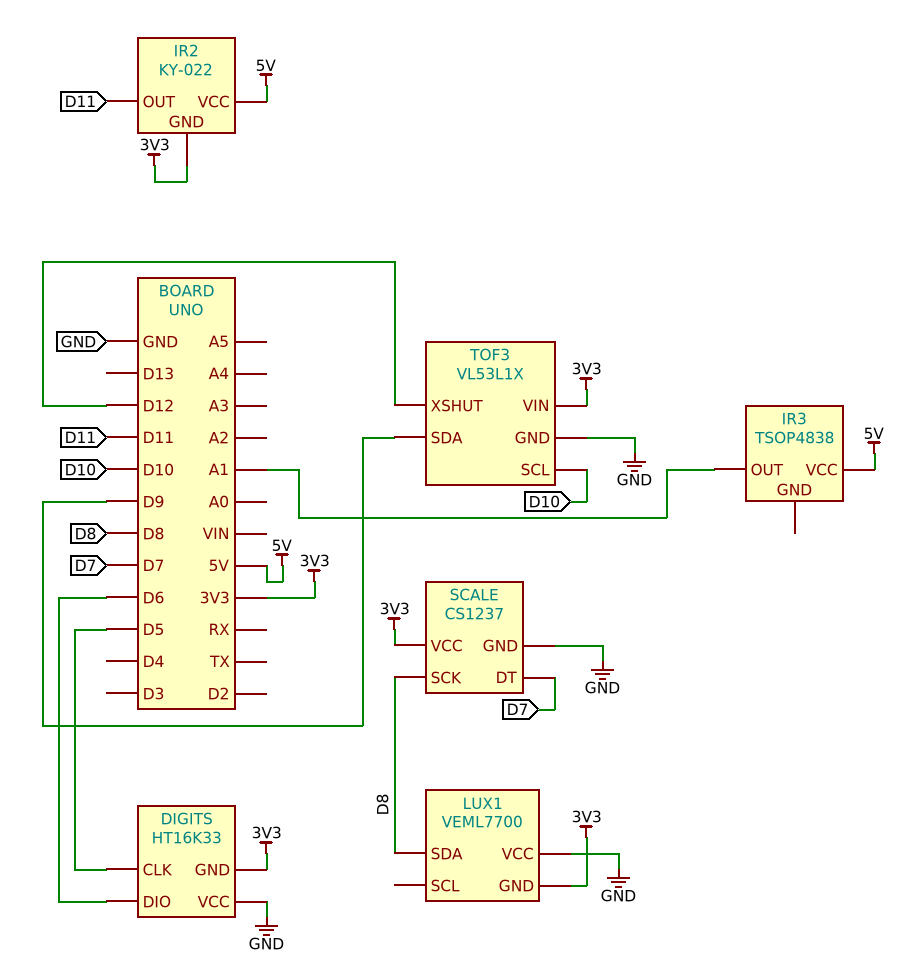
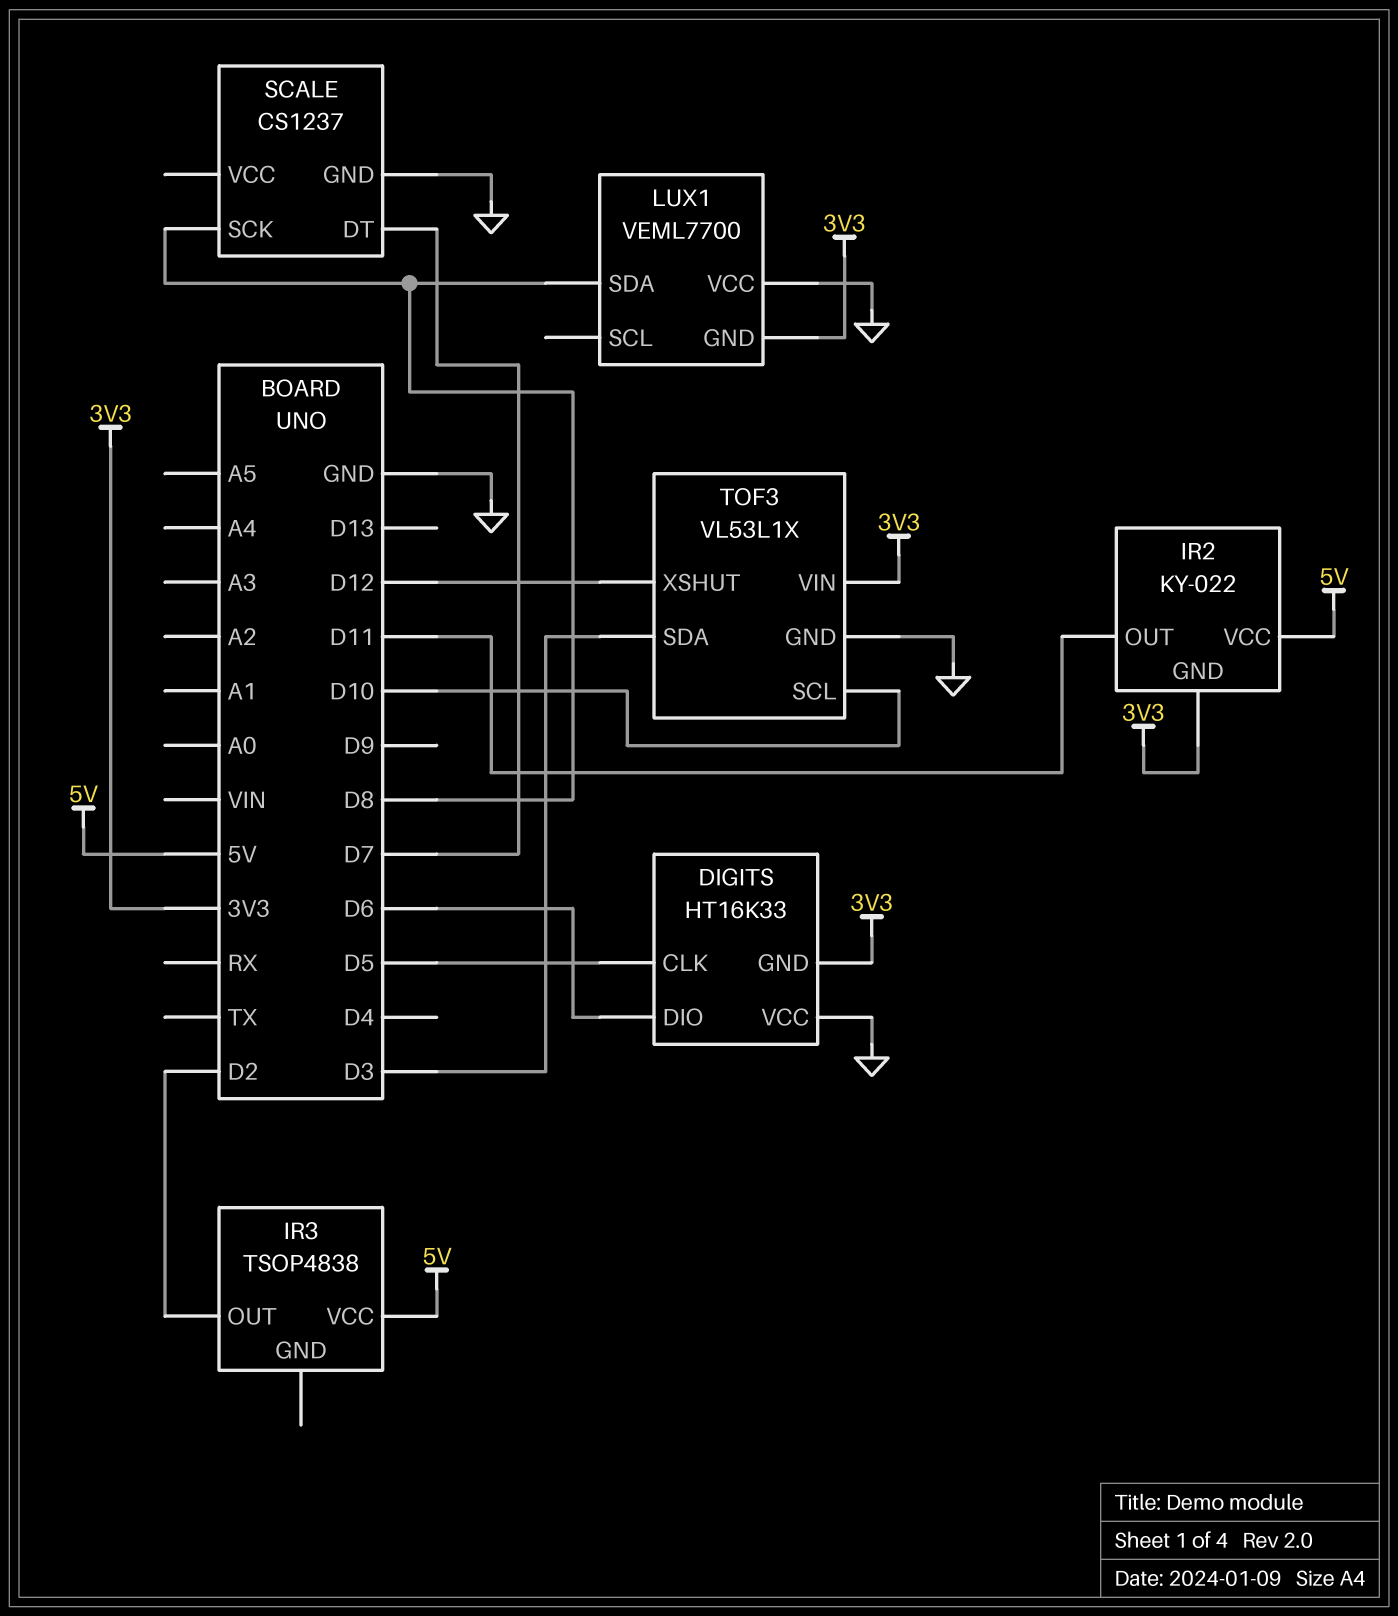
IR3 pin OUT: A1 -> D2
SCALE pin VCC: 3V3 -> none
TOF3 pin SDA: D9 -> D3

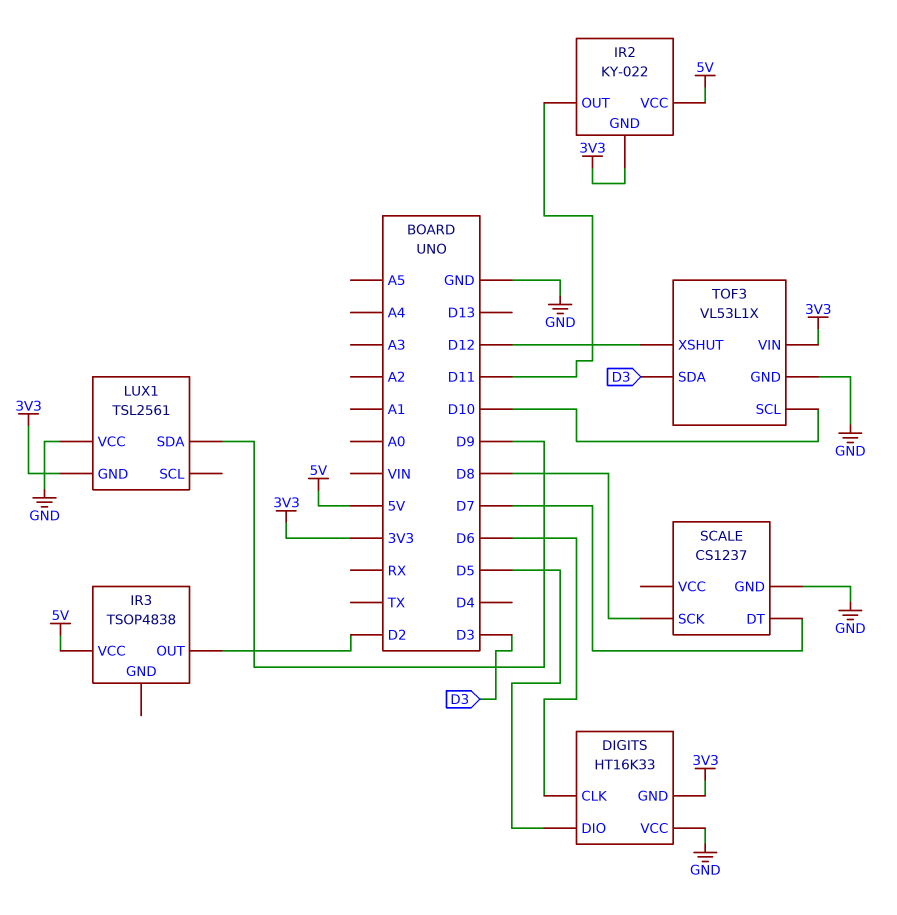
DIGITS pin CLK: D5 -> D6
DIGITS pin DIO: D6 -> D5
LUX1: VEML7700 -> TSL2561
LUX1 pin SDA: D8 -> D9

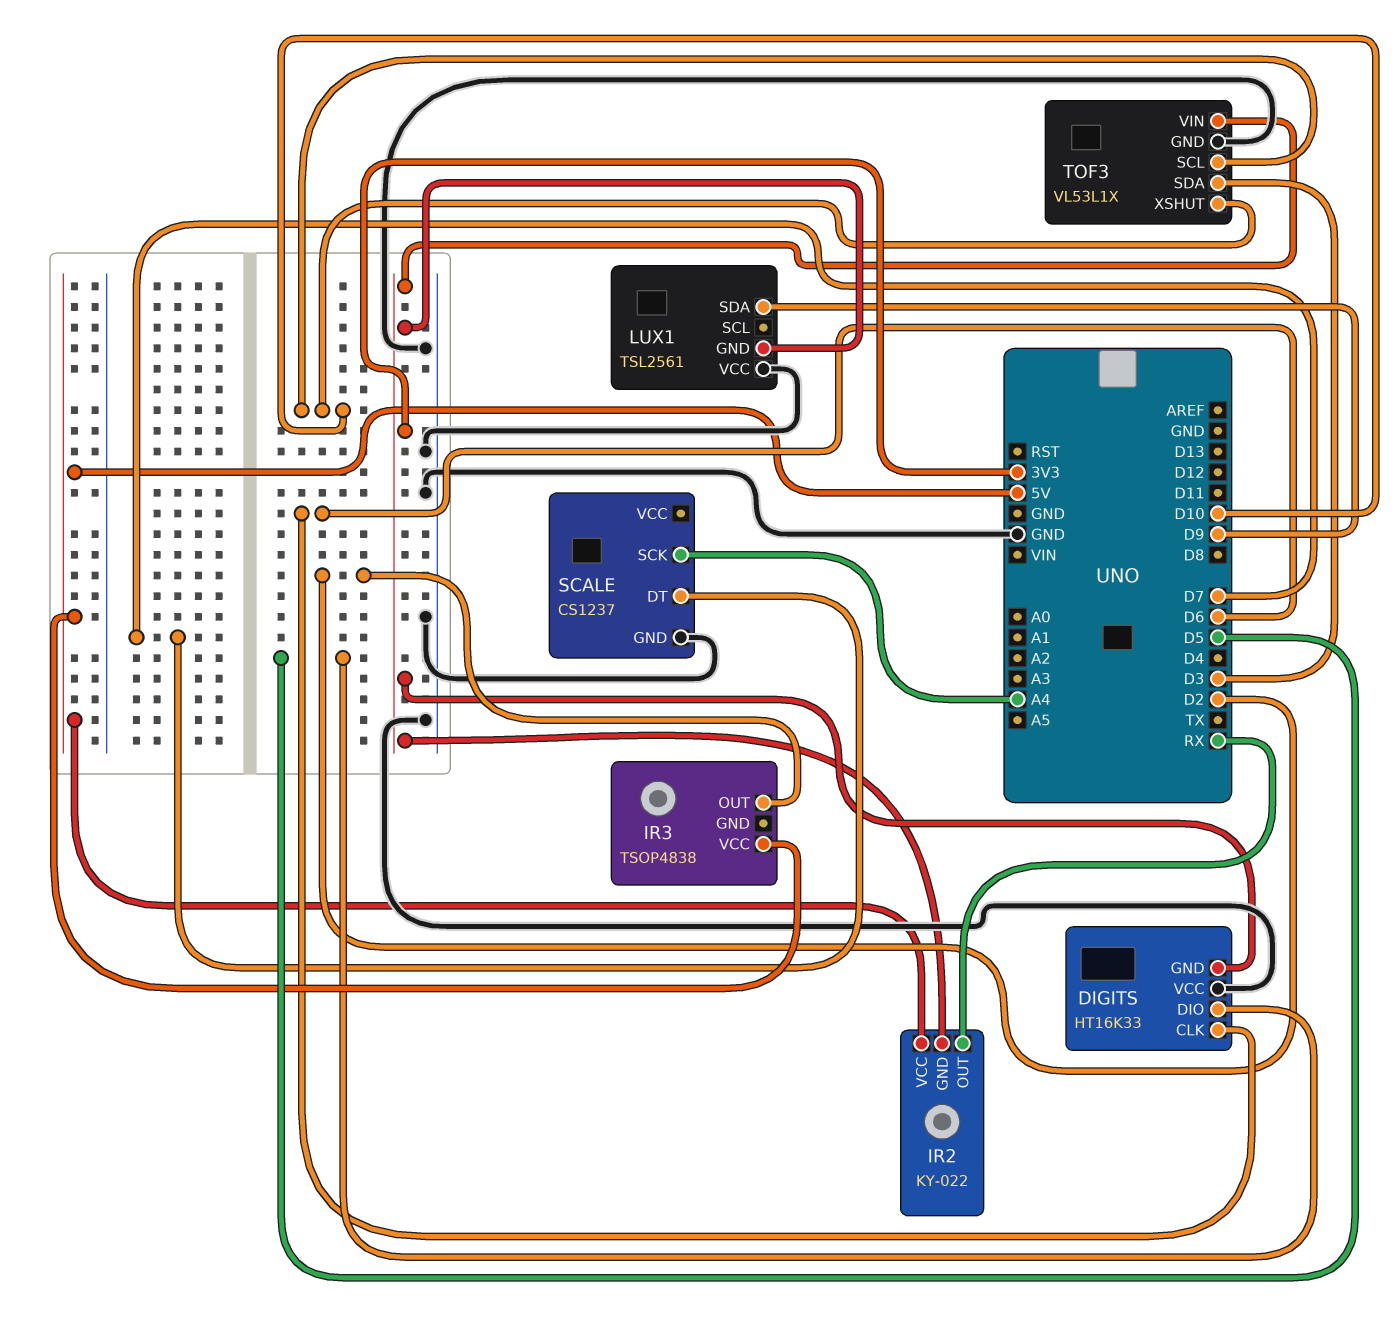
IR2 pin OUT: D11 -> RX
SCALE pin SCK: D8 -> A4
TOF3 pin XSHUT: D12 -> D10

